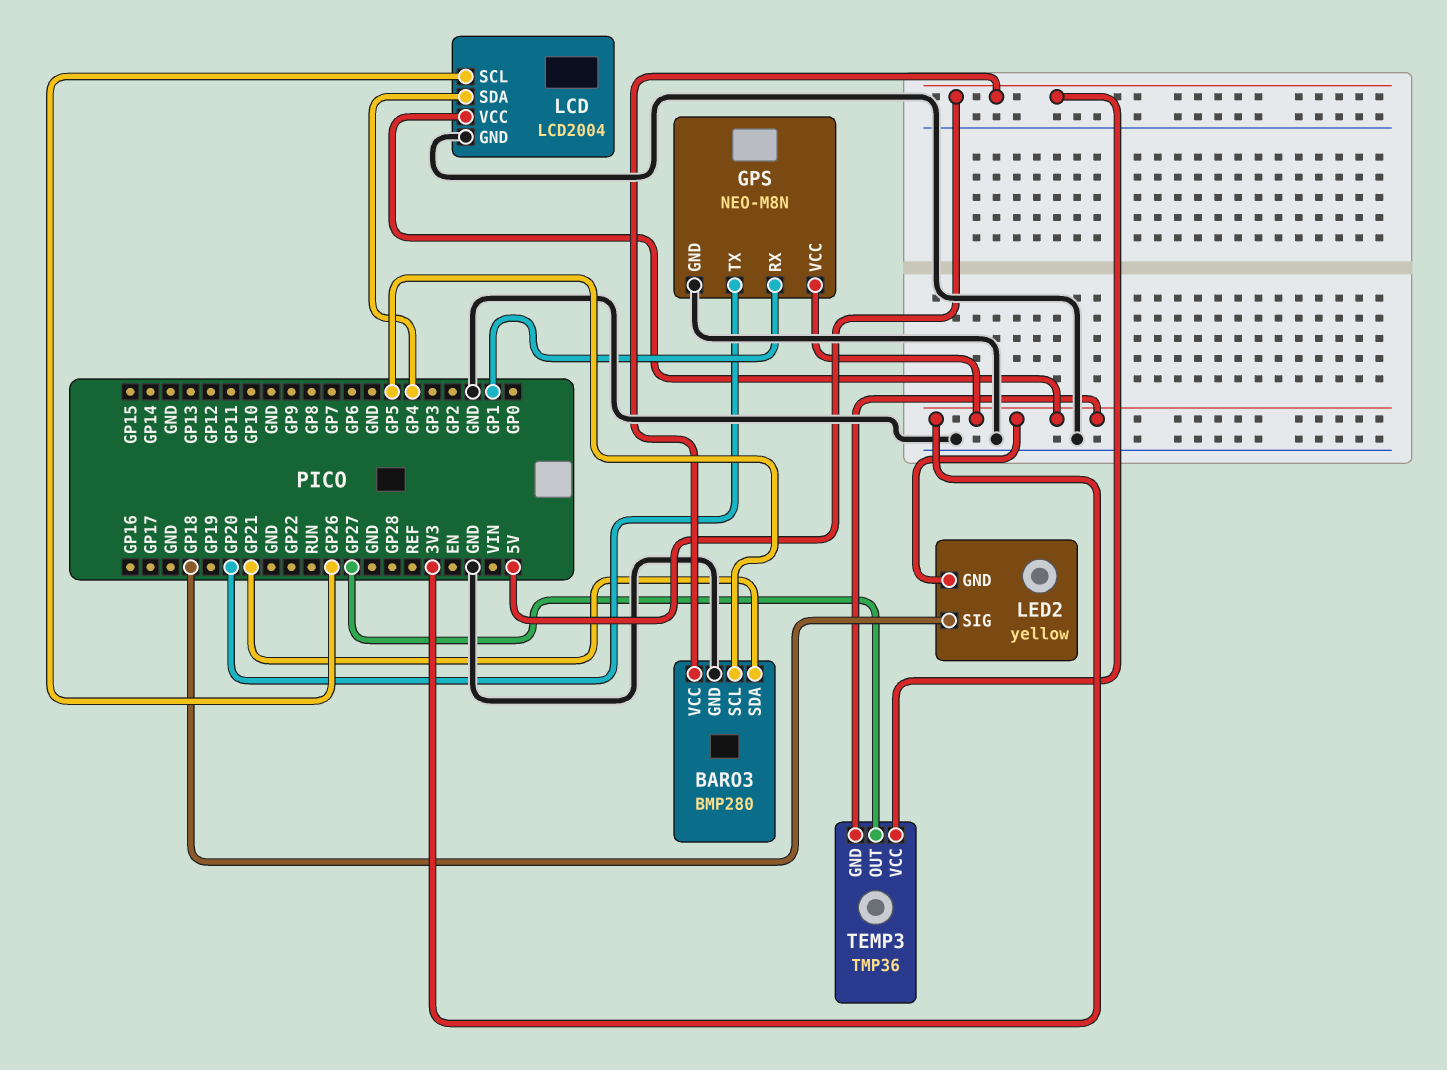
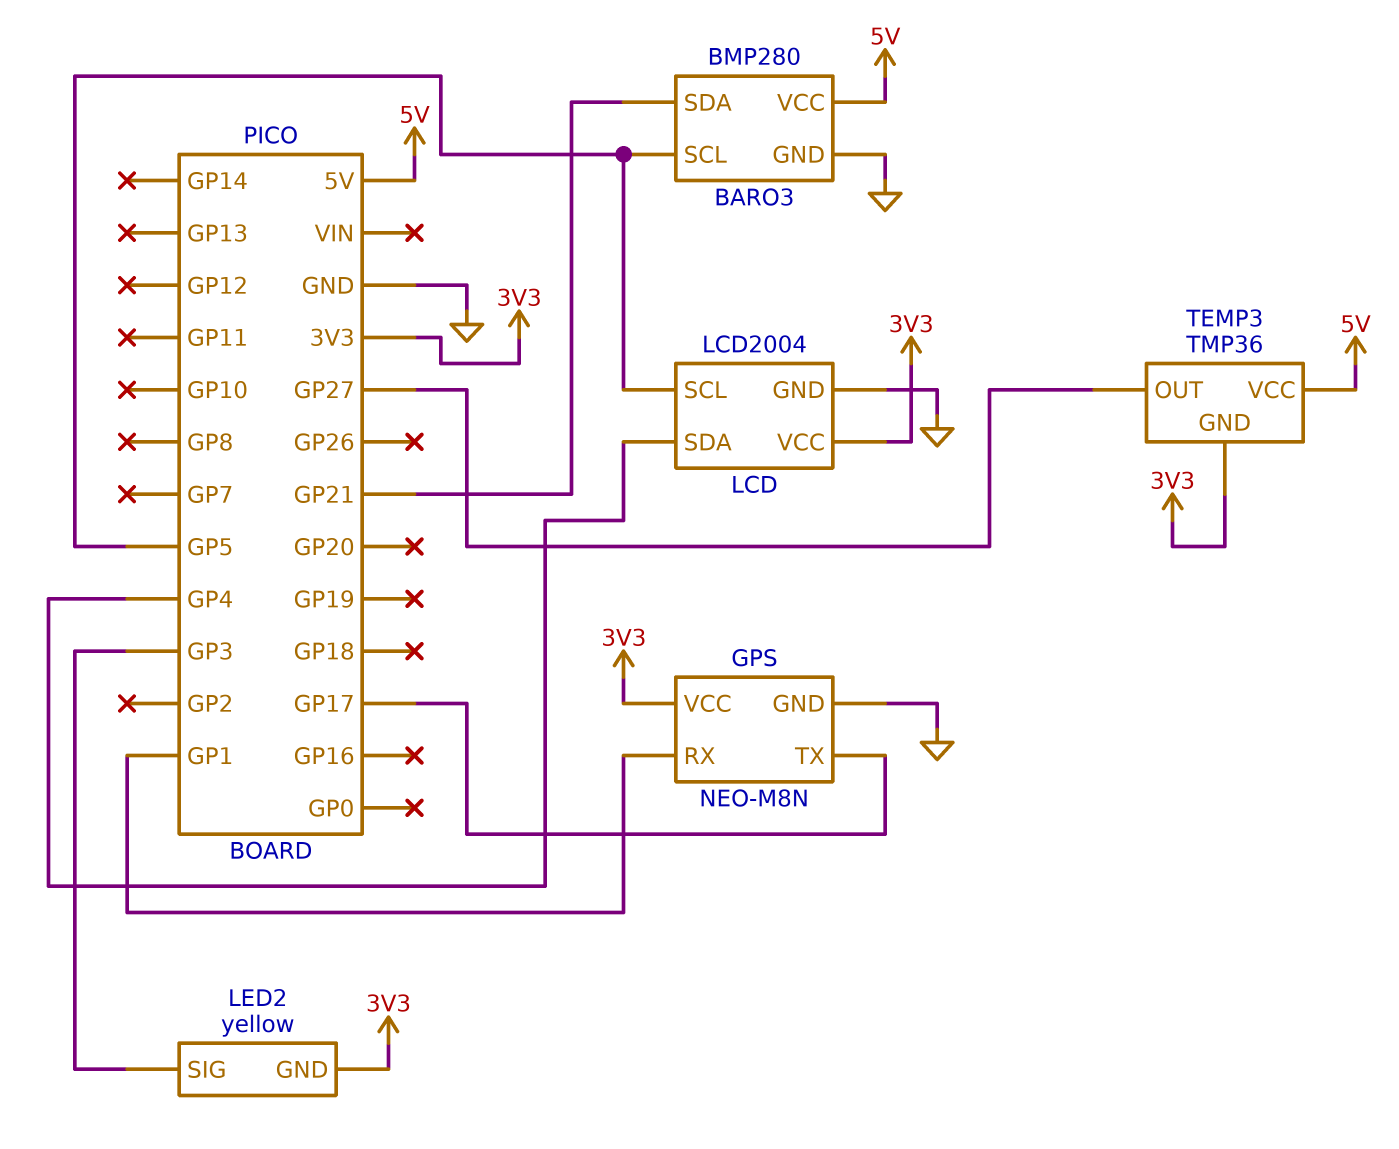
GPS pin TX: GP20 -> GP17
LCD pin SCL: GP26 -> GP5
LED2 pin SIG: GP18 -> GP3

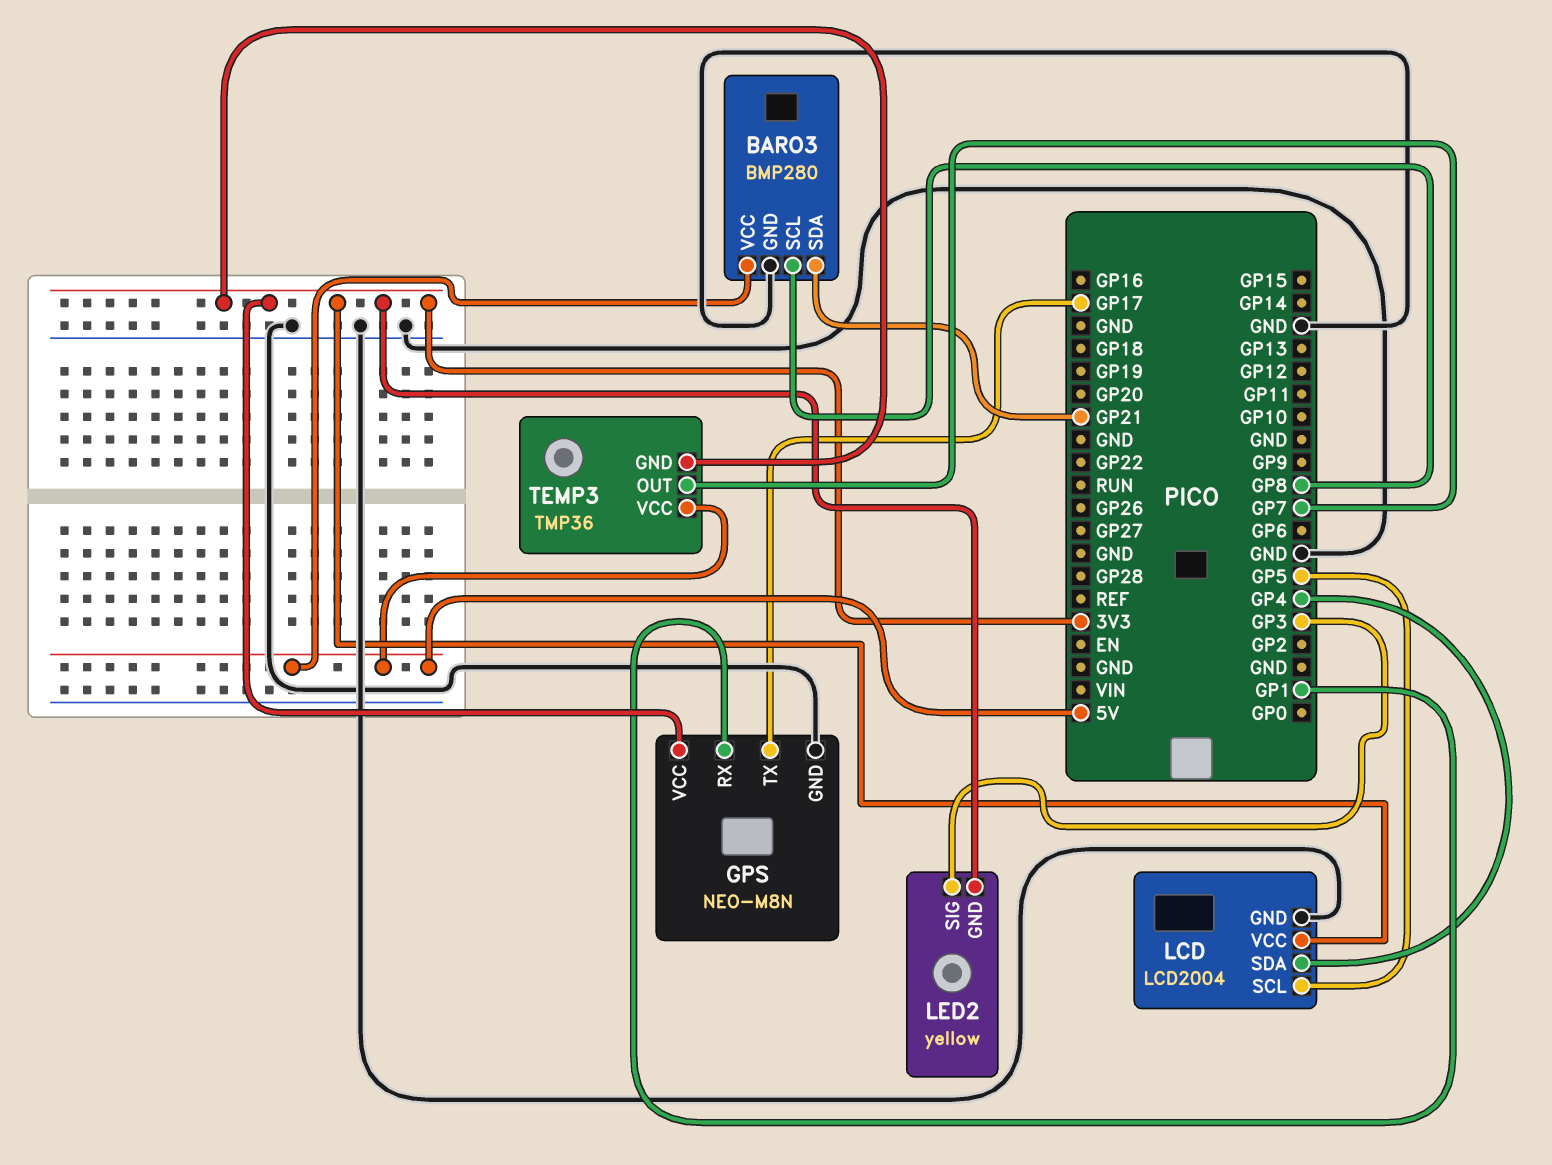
BARO3 pin SCL: GP5 -> GP8
TEMP3 pin OUT: GP27 -> GP7

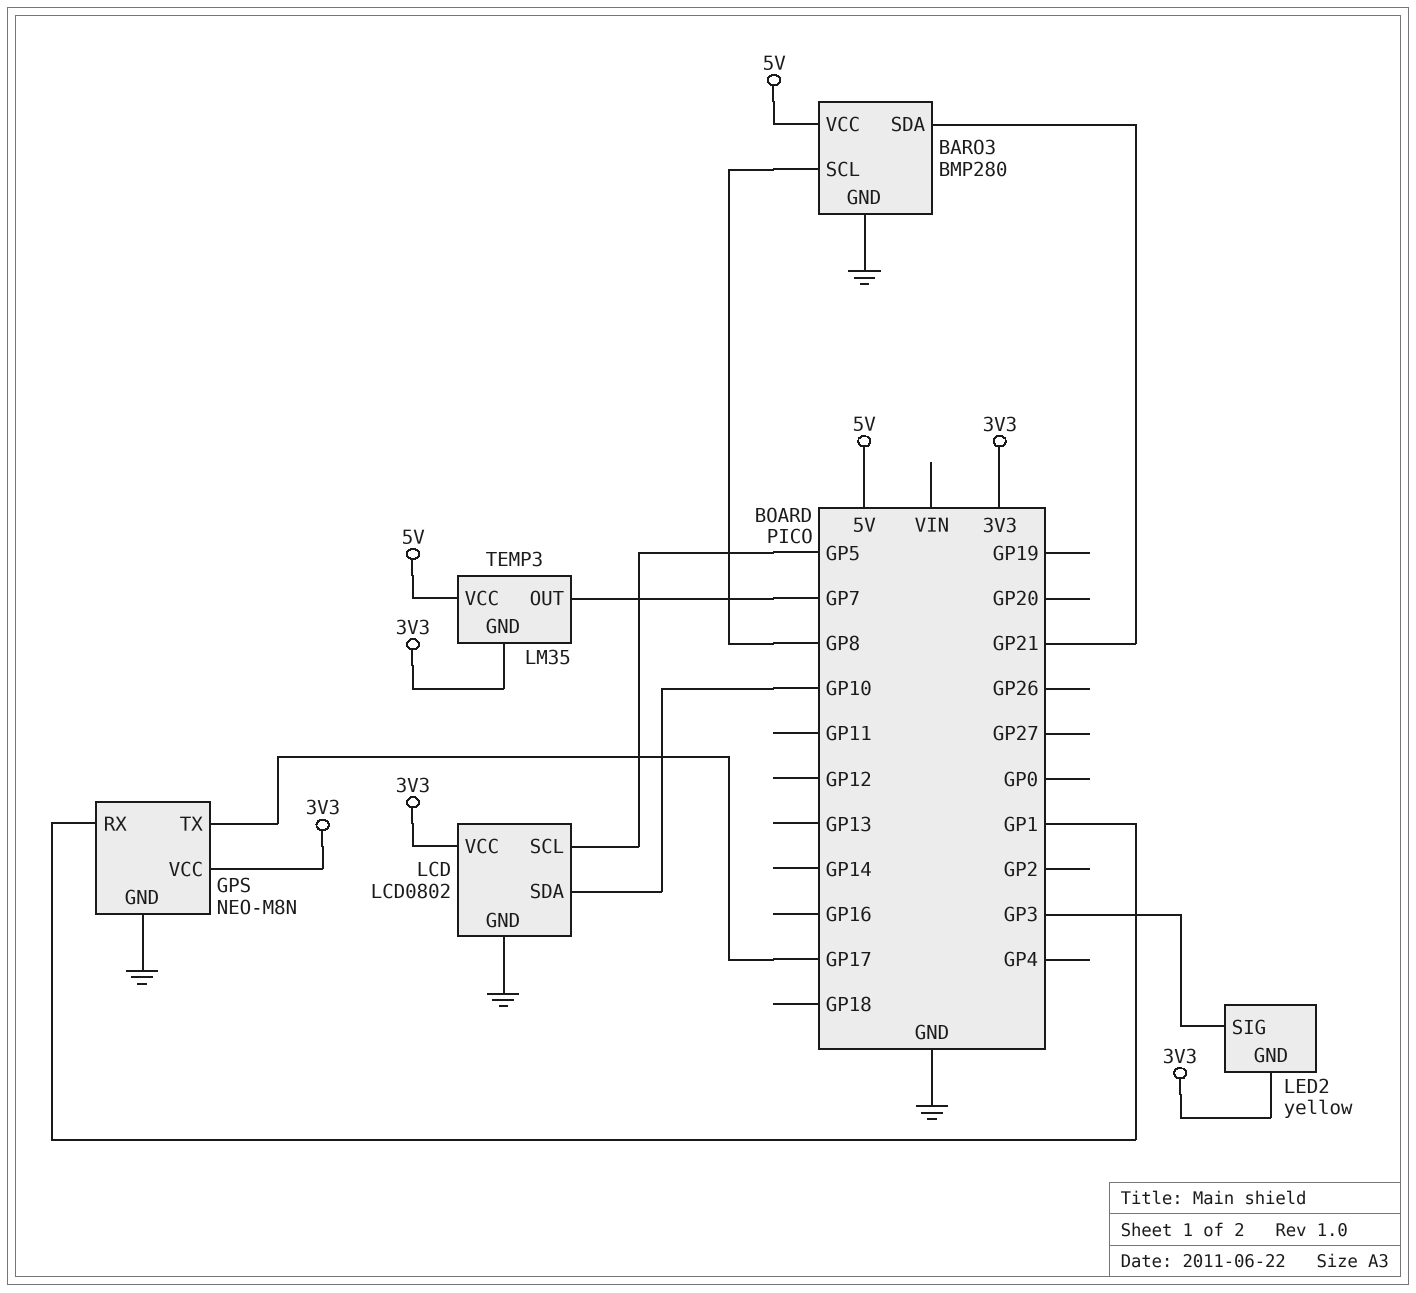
LCD: LCD2004 -> LCD0802
LCD pin SDA: GP4 -> GP10
TEMP3: TMP36 -> LM35

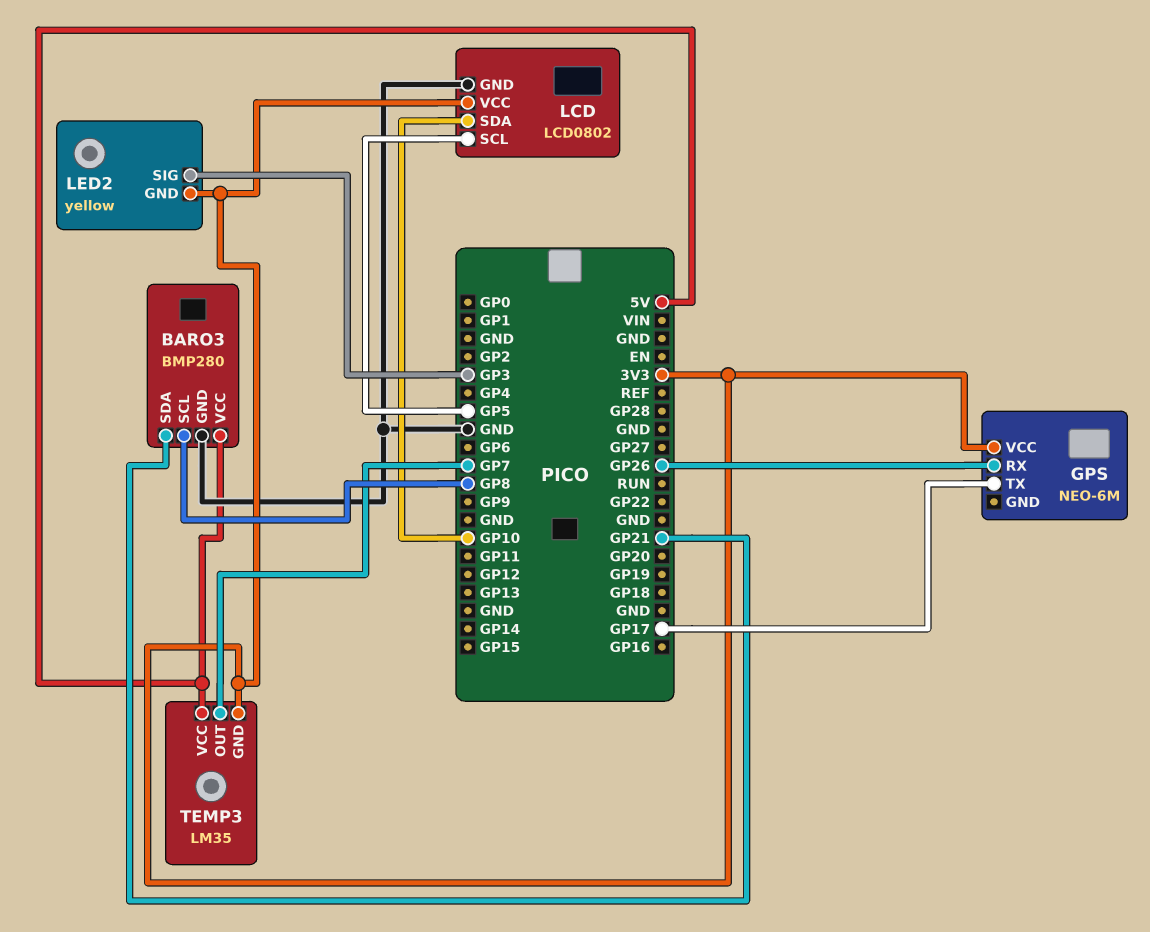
GPS: NEO-M8N -> NEO-6M
GPS pin GND: GND -> none
GPS pin RX: GP1 -> GP26

